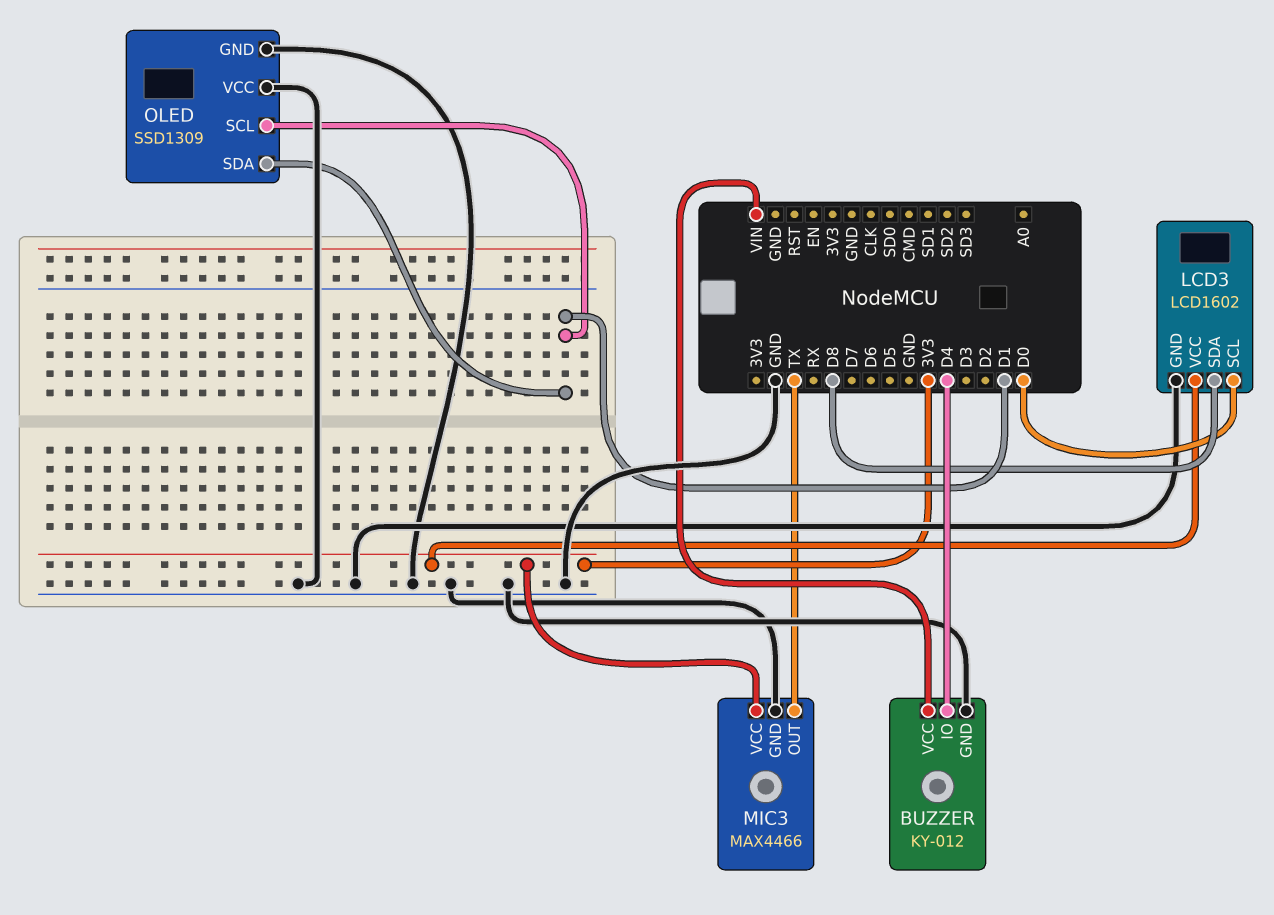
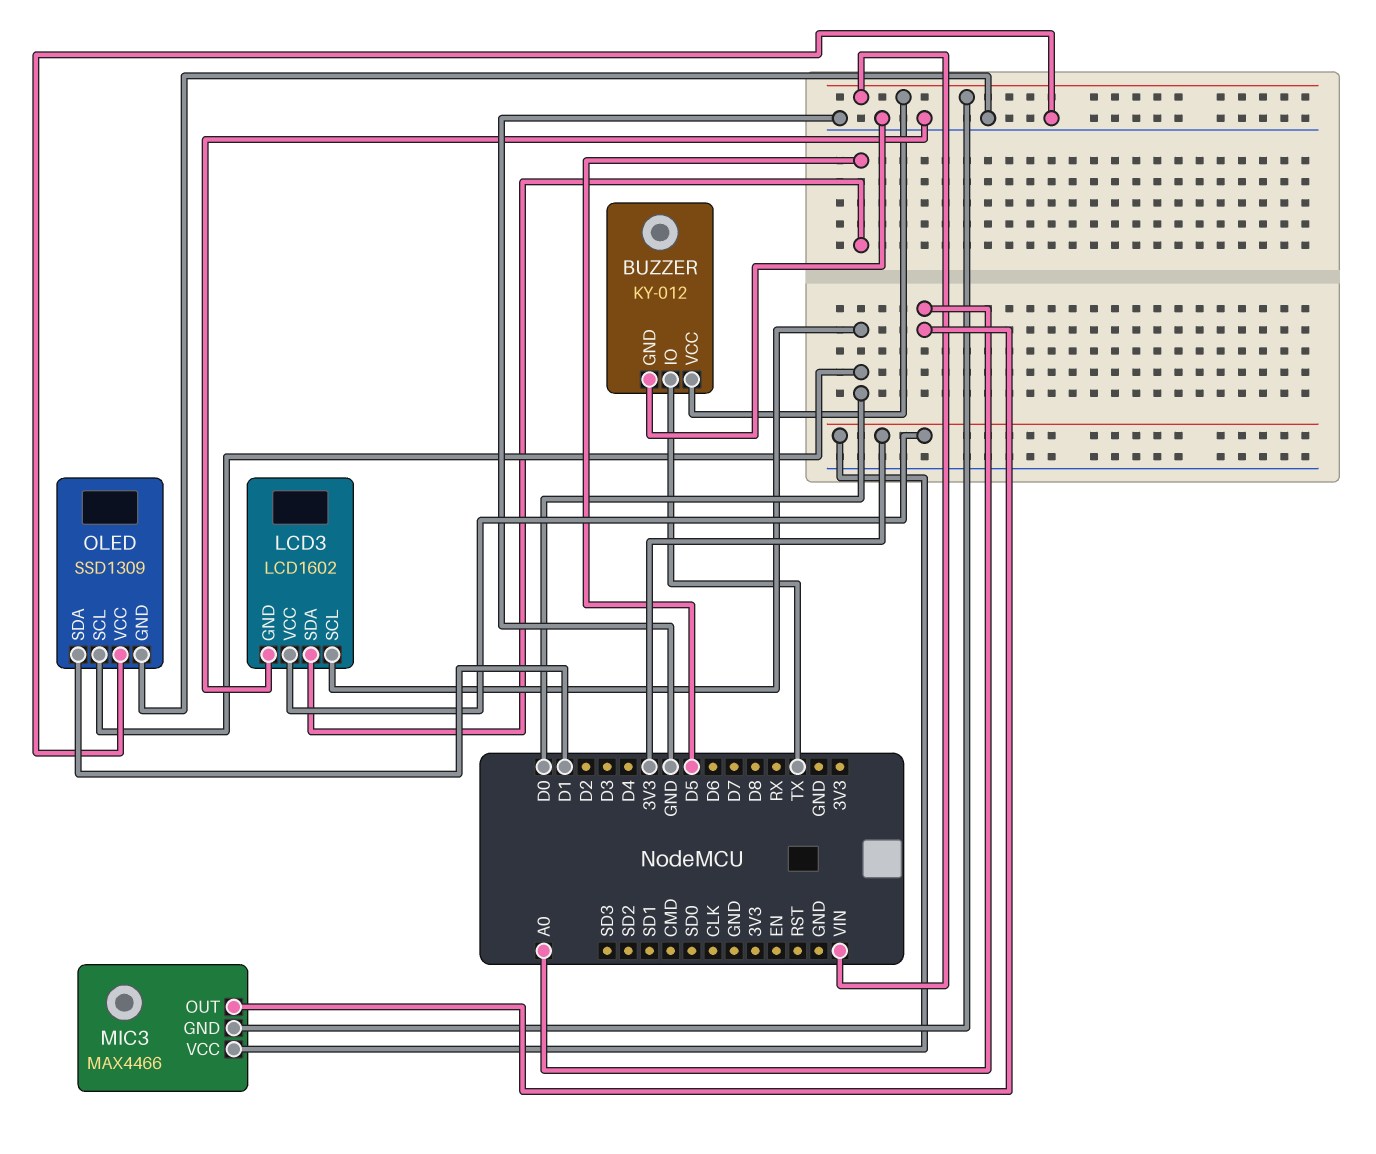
BUZZER pin IO: D4 -> TX
LCD3 pin SDA: D8 -> D5
MIC3 pin GND: GND -> VIN
MIC3 pin OUT: TX -> A0
OLED pin SCL: D1 -> D0

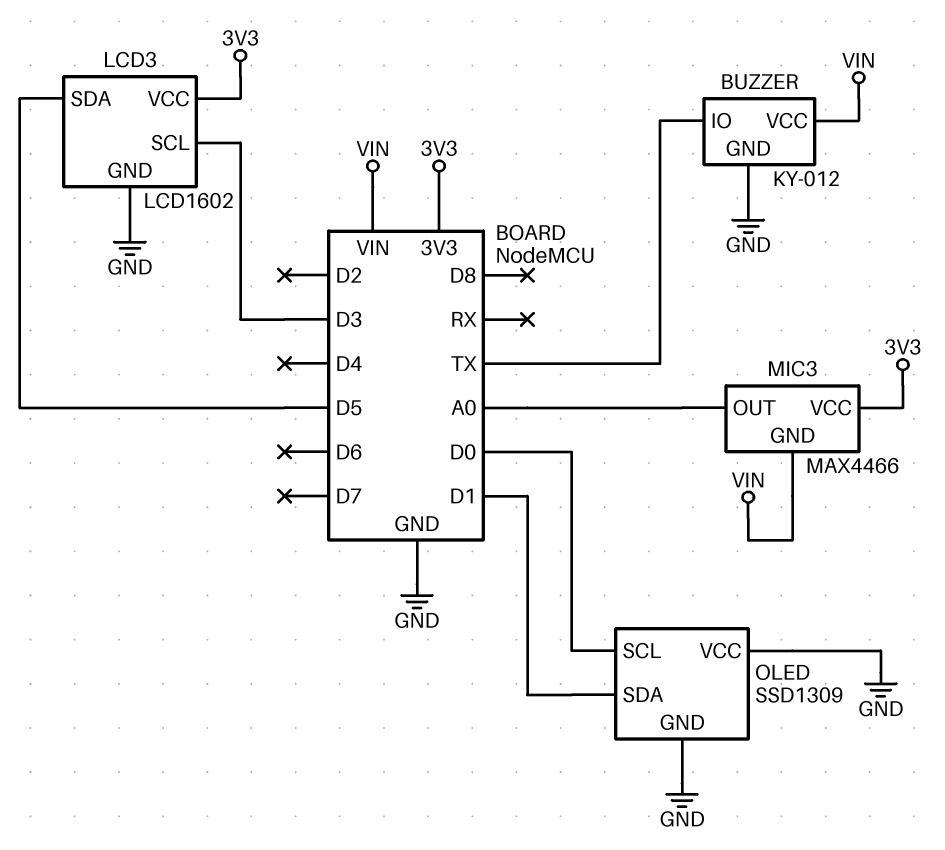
LCD3 pin SCL: D0 -> D3

